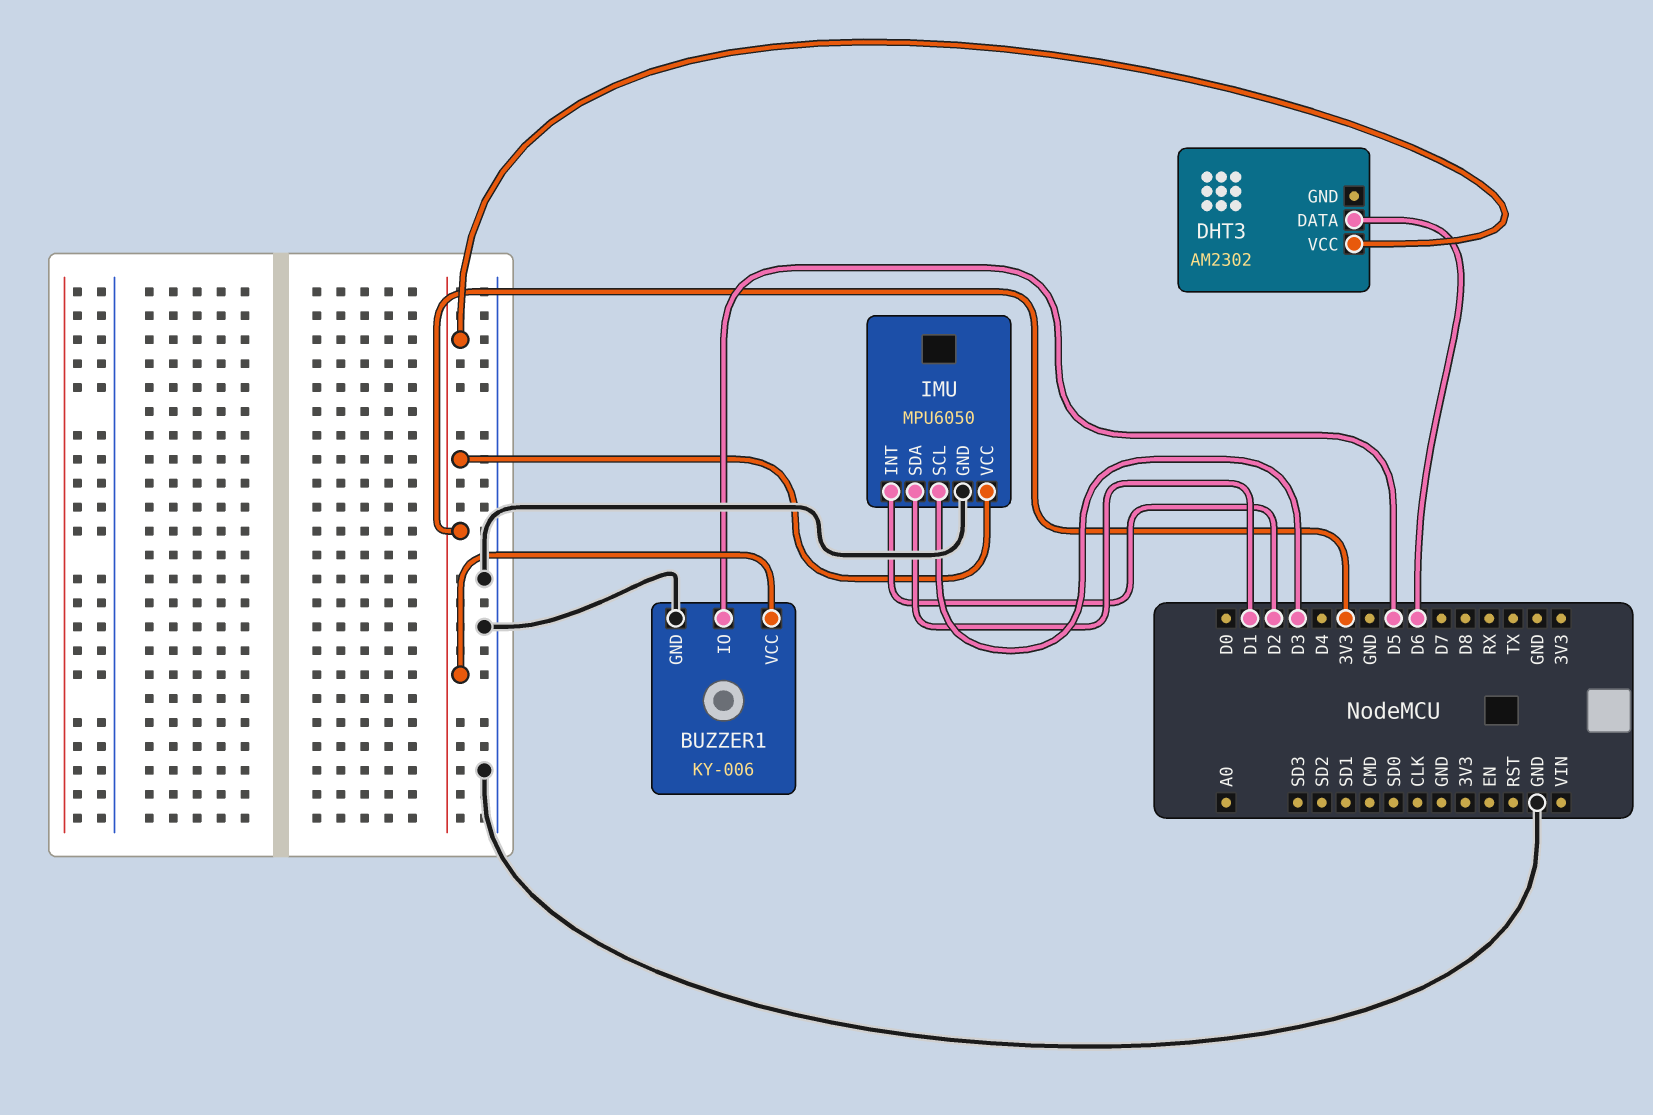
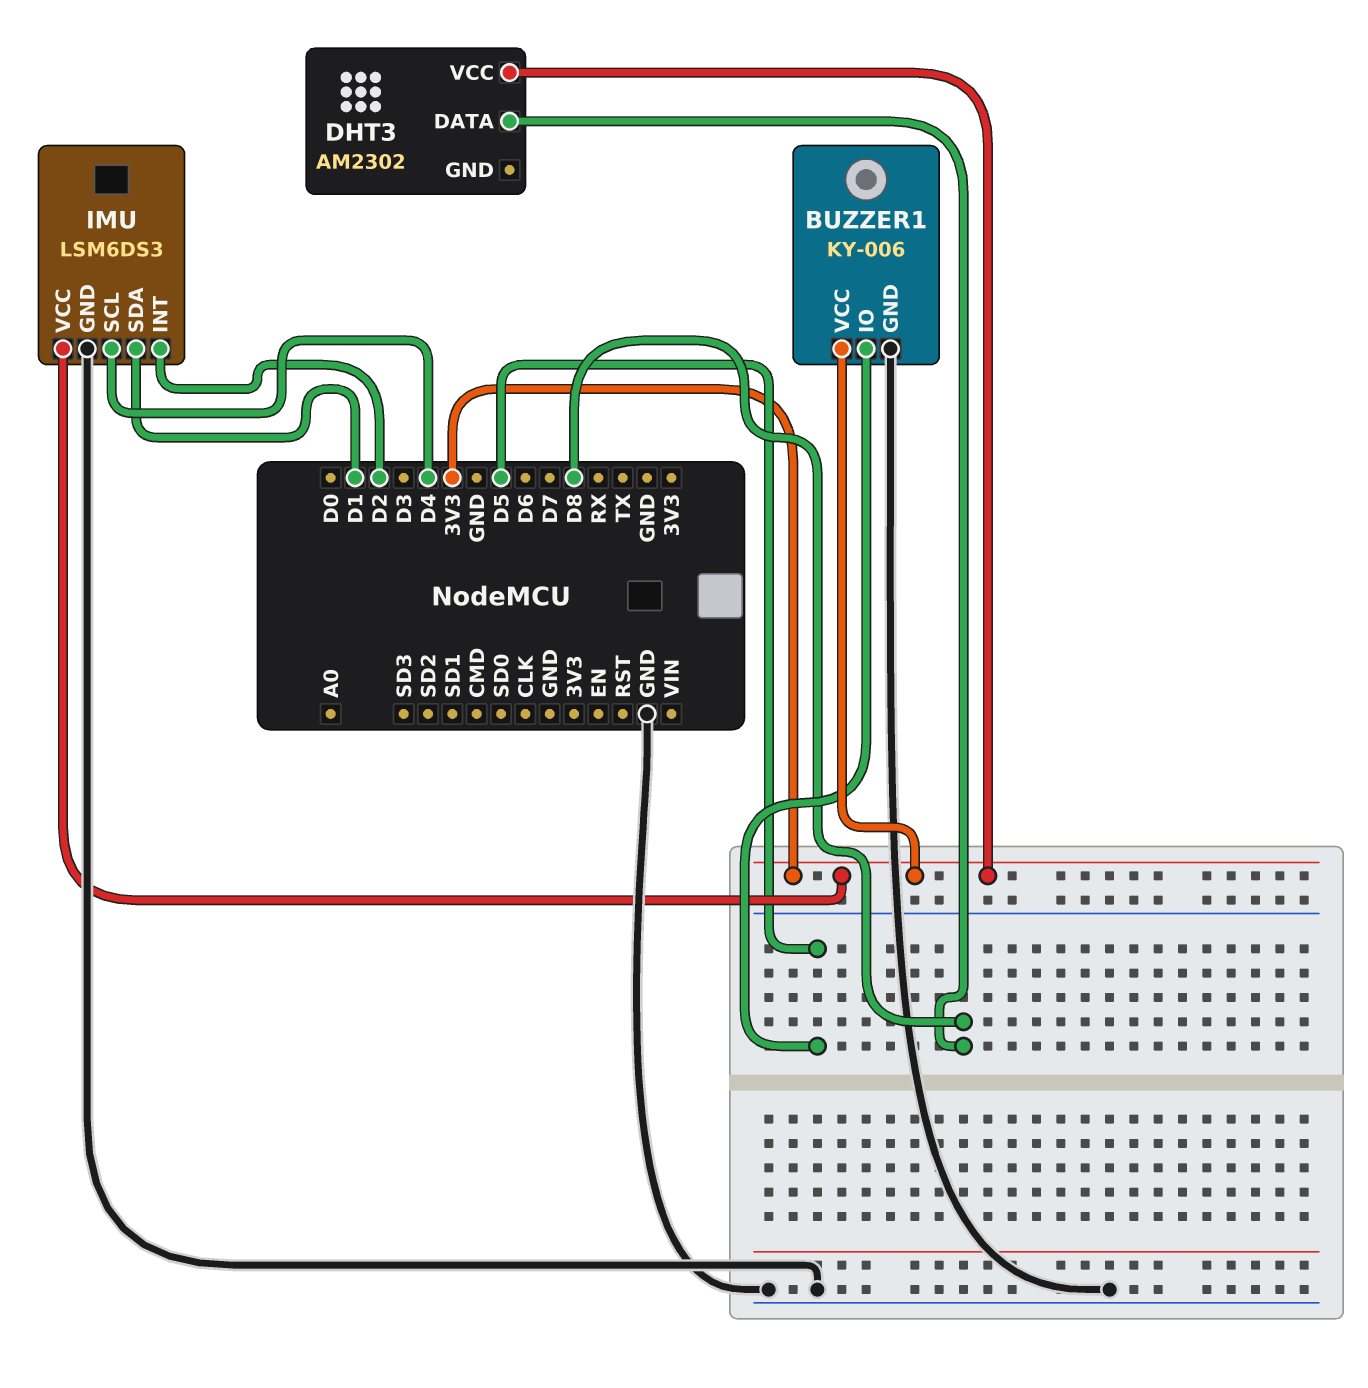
DHT3 pin DATA: D6 -> D8
IMU: MPU6050 -> LSM6DS3
IMU pin SCL: D3 -> D4

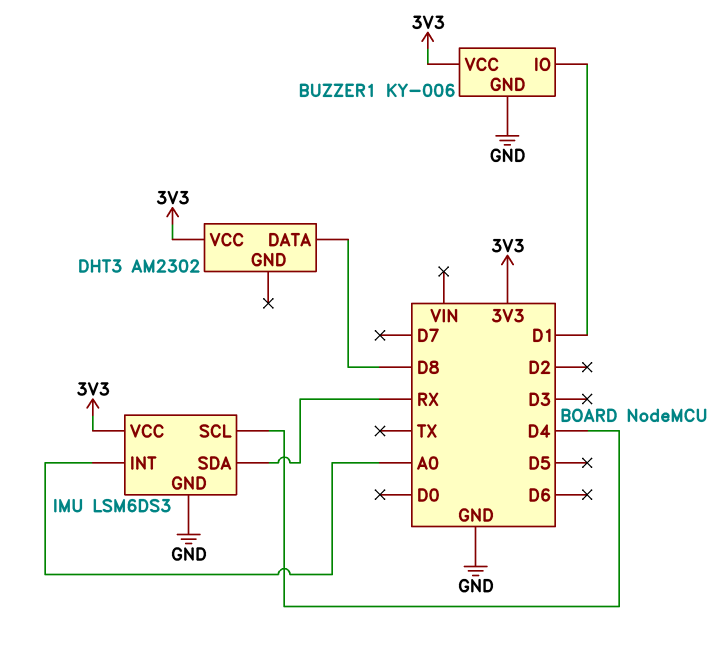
BUZZER1 pin IO: D5 -> D1
IMU pin INT: D2 -> A0
IMU pin SDA: D1 -> RX

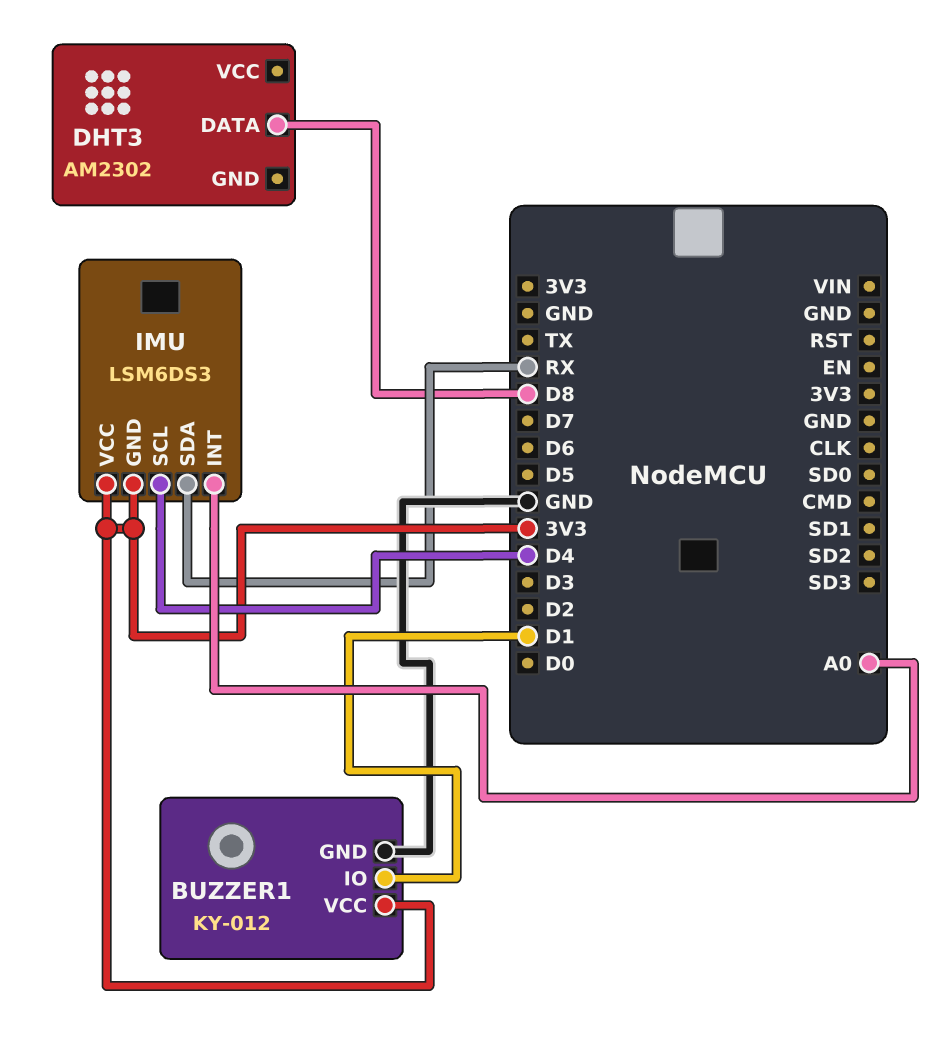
BUZZER1: KY-006 -> KY-012
DHT3 pin VCC: 3V3 -> none
IMU pin GND: GND -> 3V3

